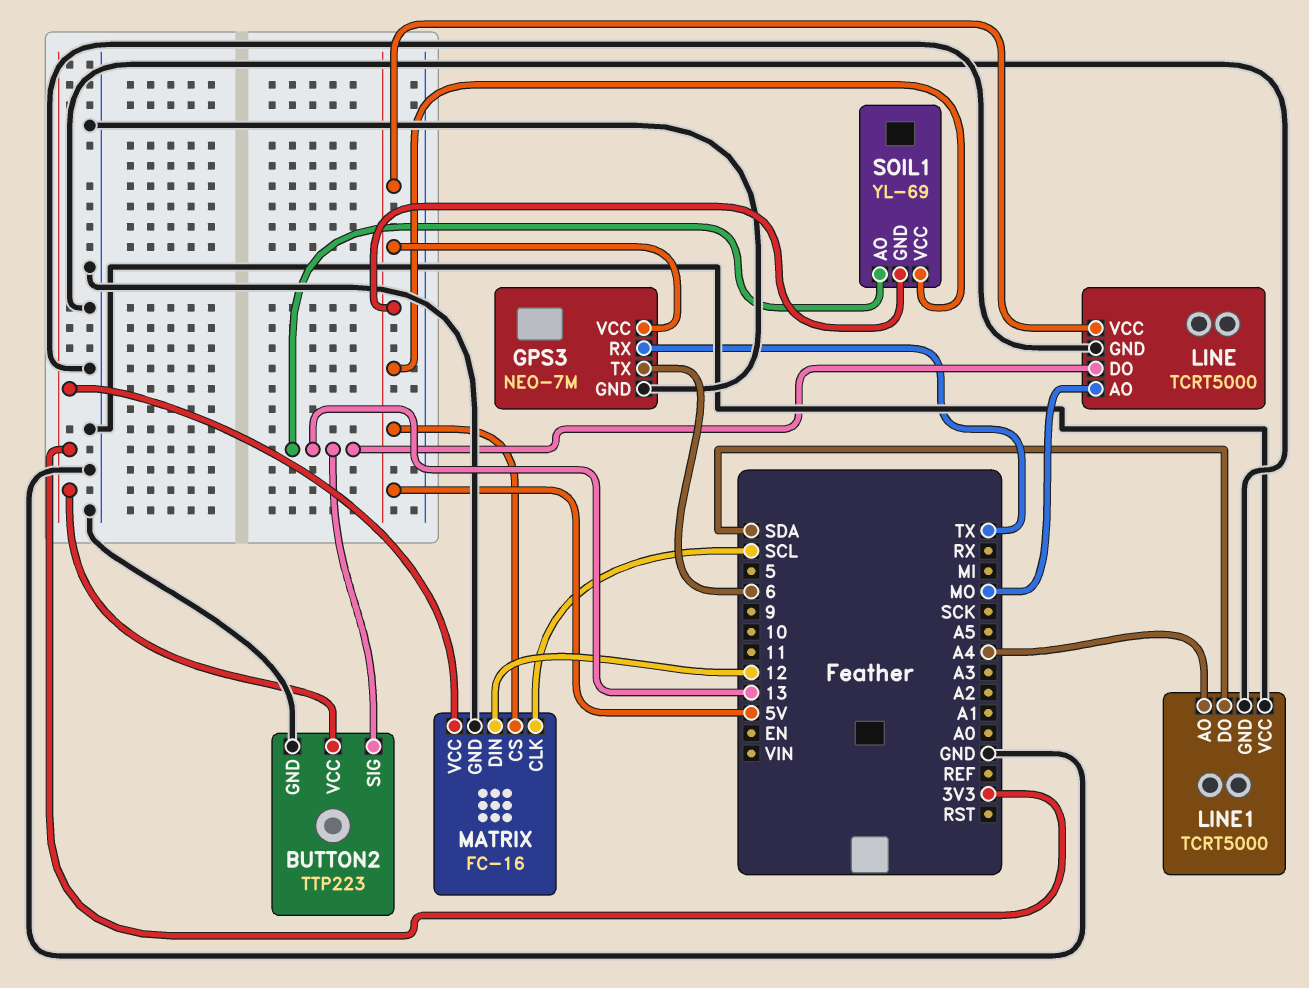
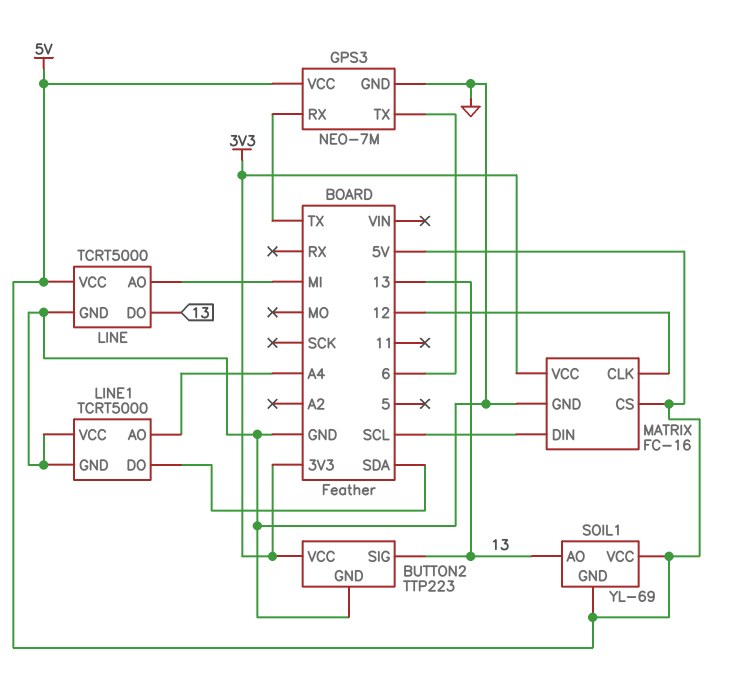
LINE pin AO: MO -> MI
MATRIX pin CLK: SCL -> 12
MATRIX pin DIN: 12 -> SCL

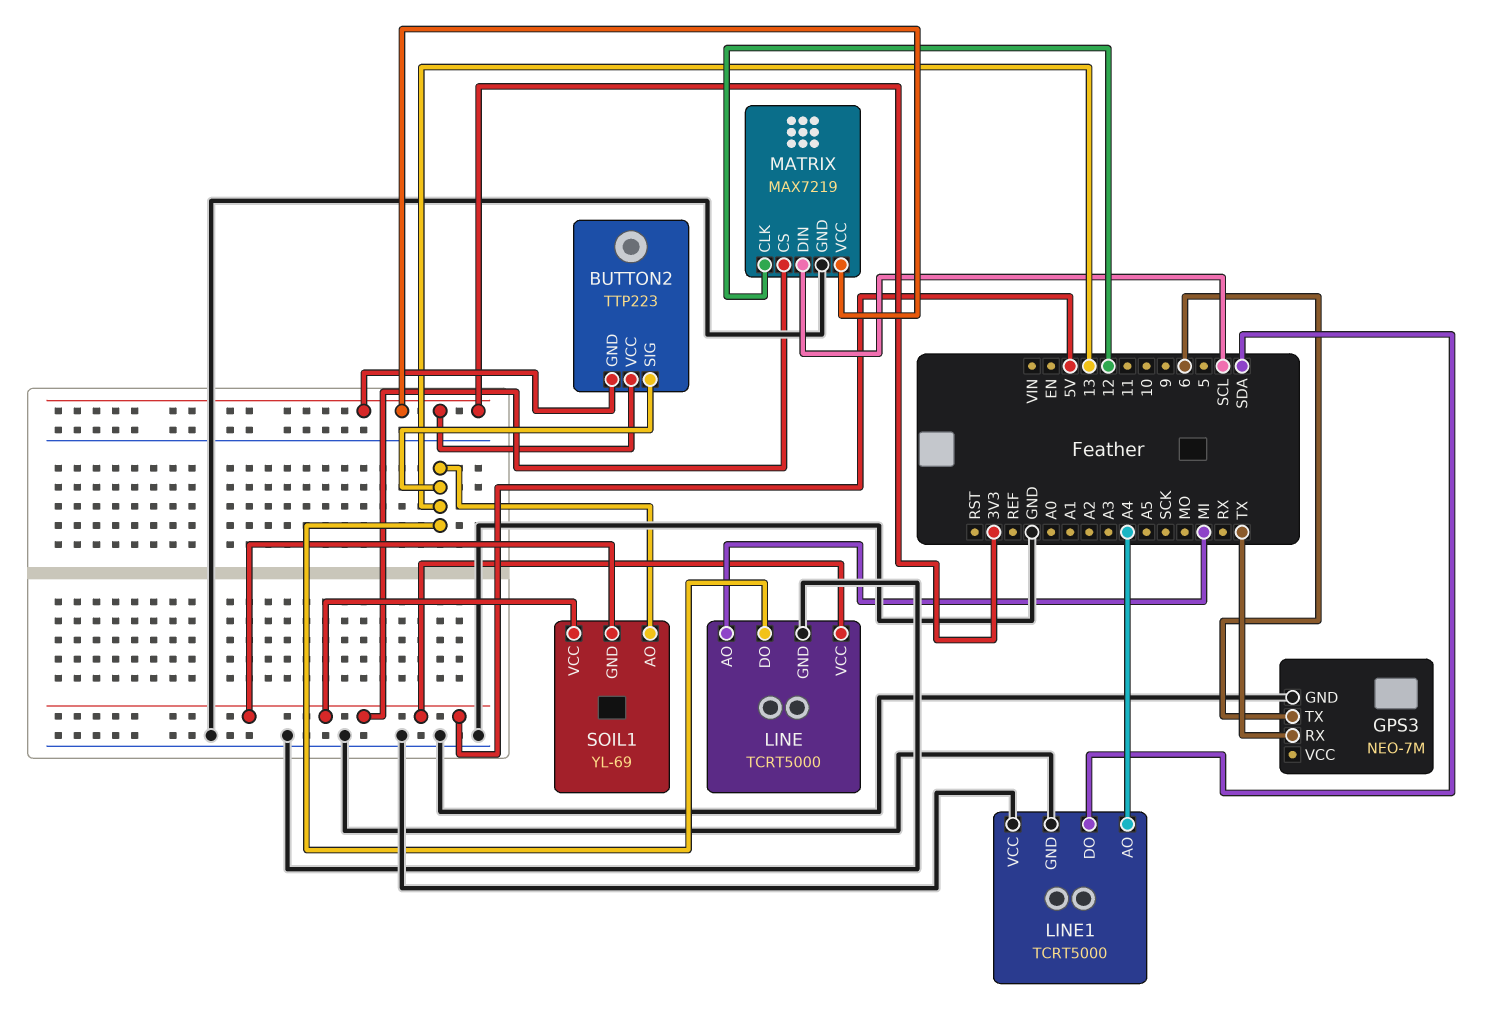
BUTTON2 pin GND: GND -> 3V3
GPS3 pin VCC: 5V -> none
MATRIX: FC-16 -> MAX7219

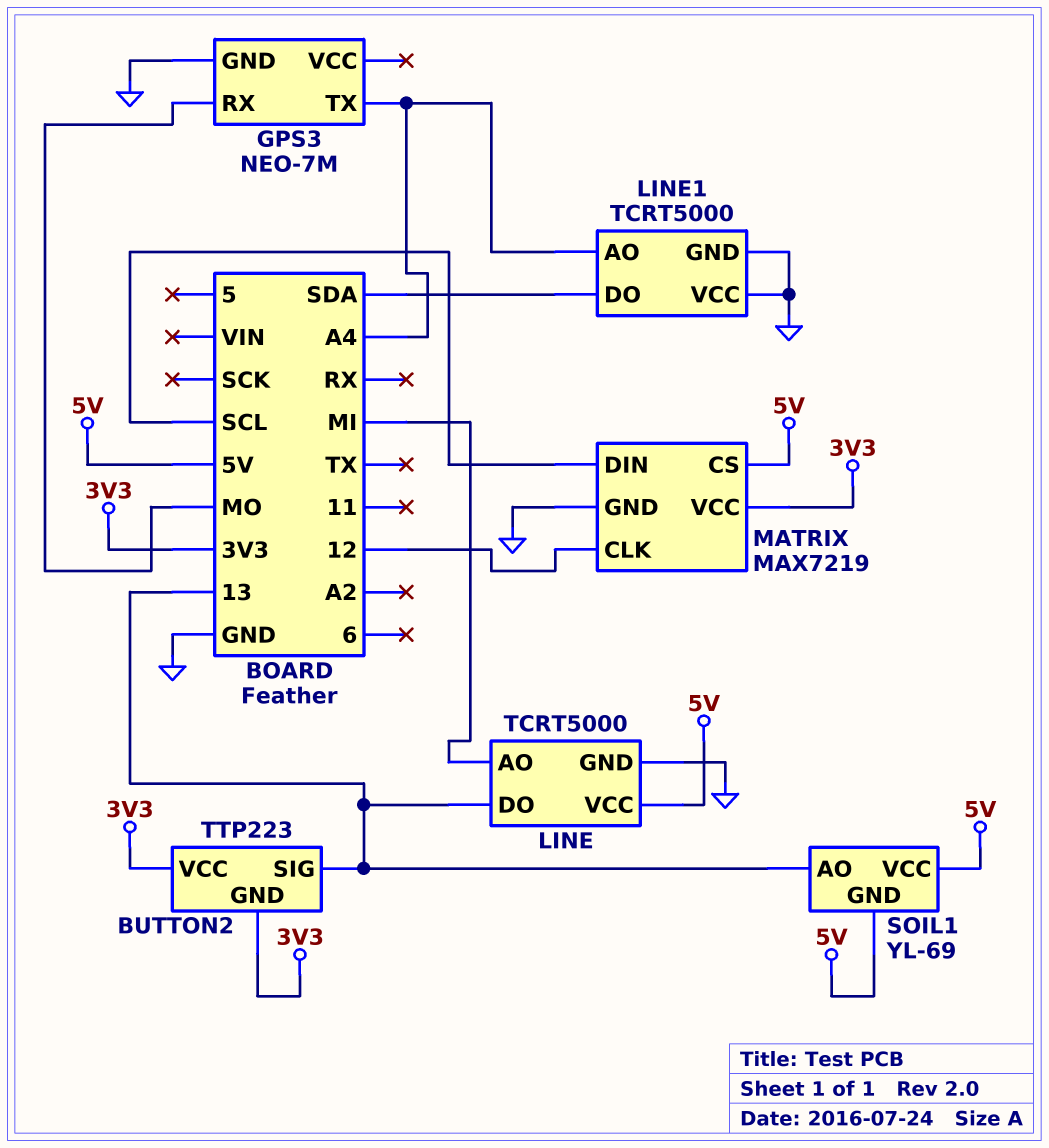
GPS3 pin RX: TX -> MO
GPS3 pin TX: 6 -> A4

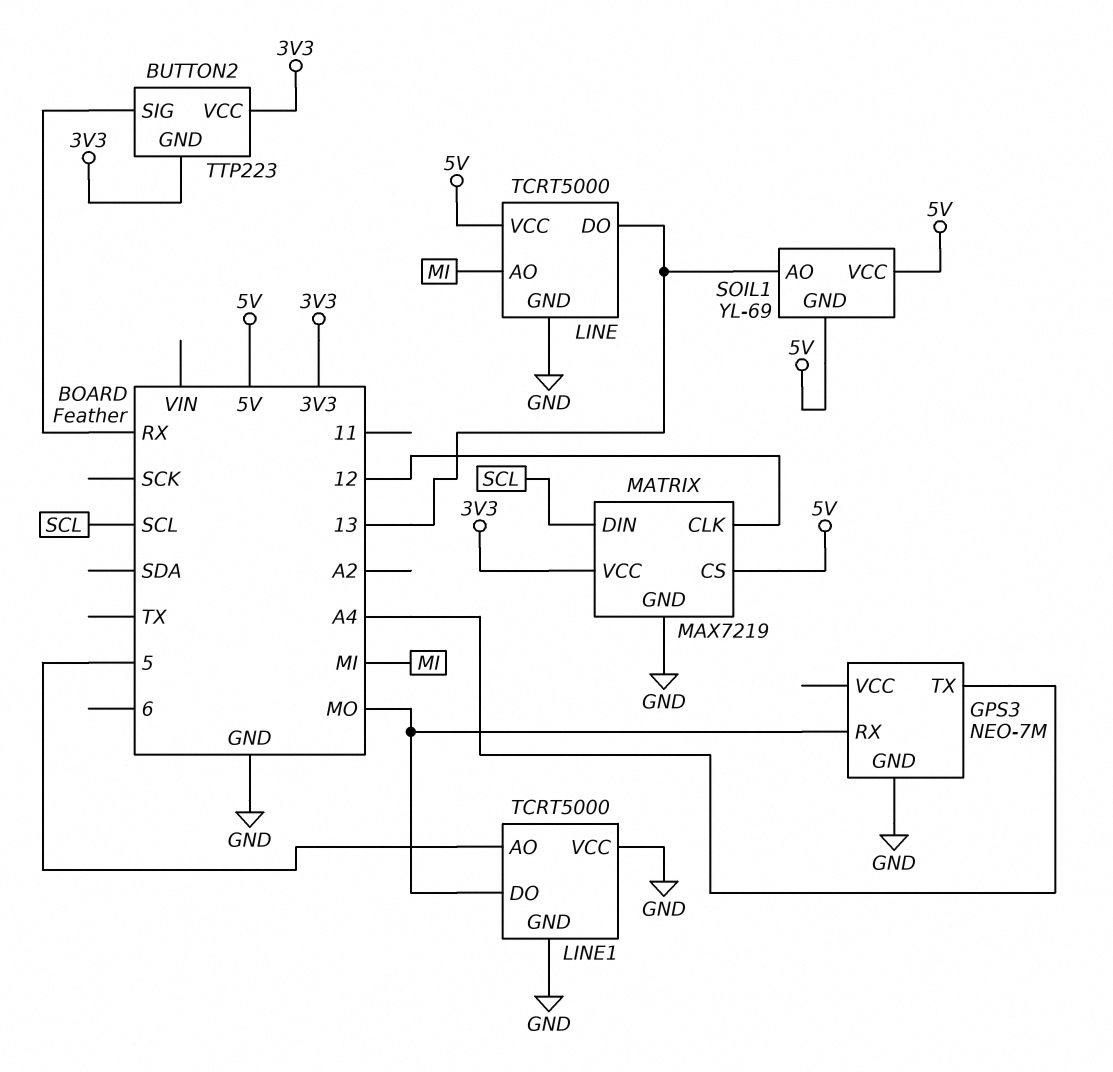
BUTTON2 pin SIG: 13 -> RX
LINE1 pin AO: A4 -> 5
LINE1 pin DO: SDA -> MO

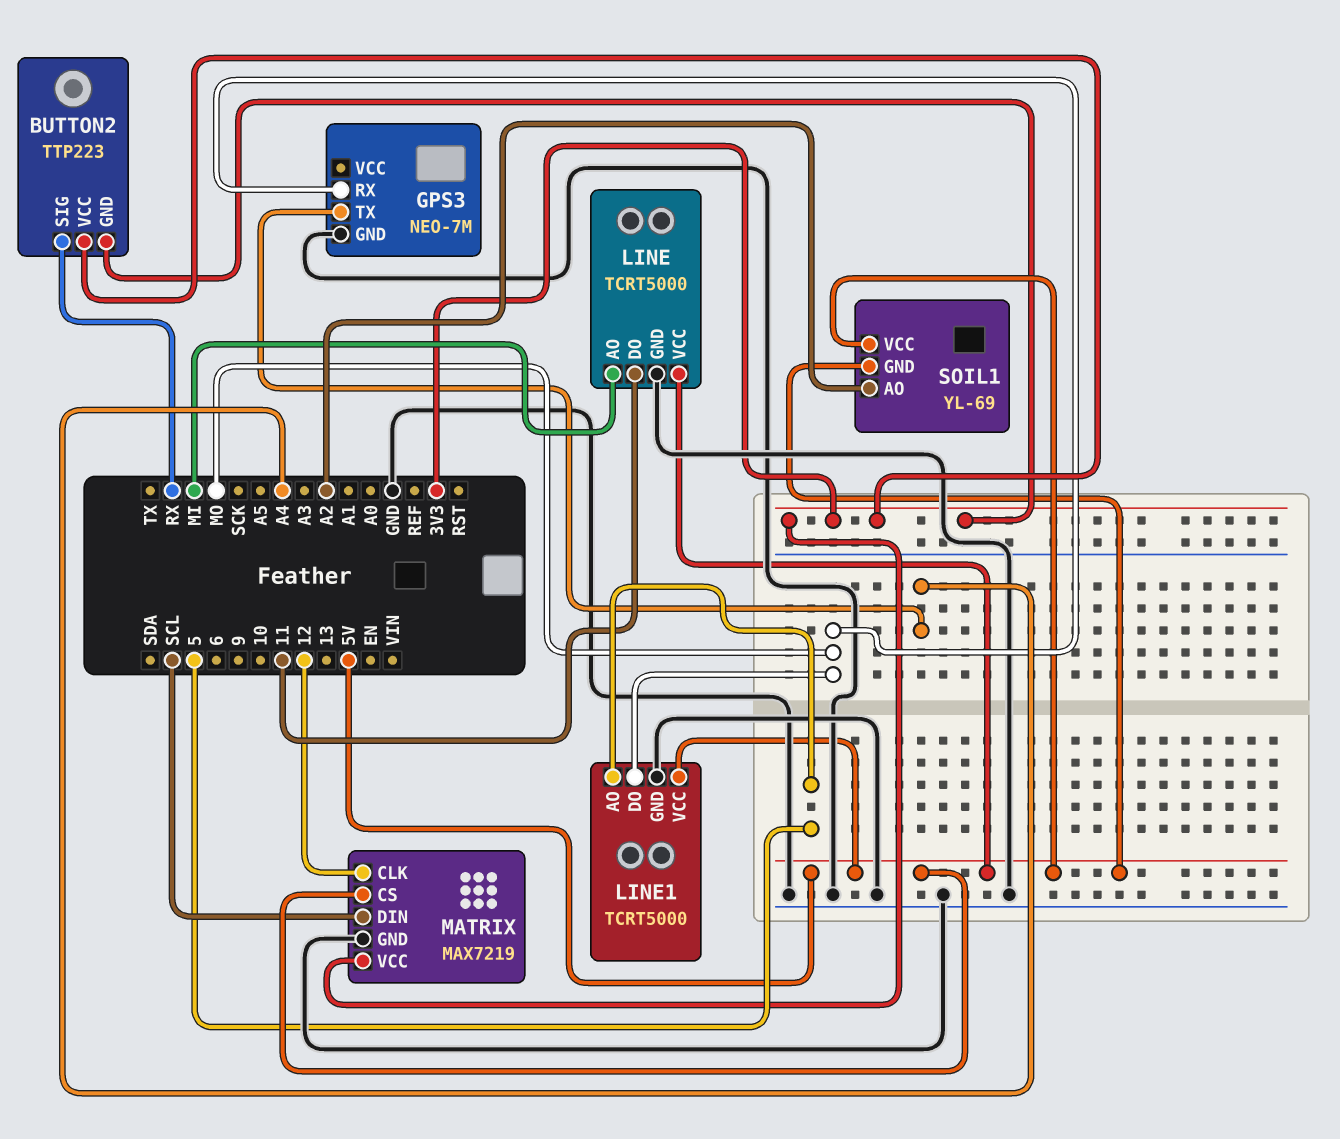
LINE pin DO: 13 -> 11
LINE1 pin VCC: GND -> 5V
SOIL1 pin AO: 13 -> A2

